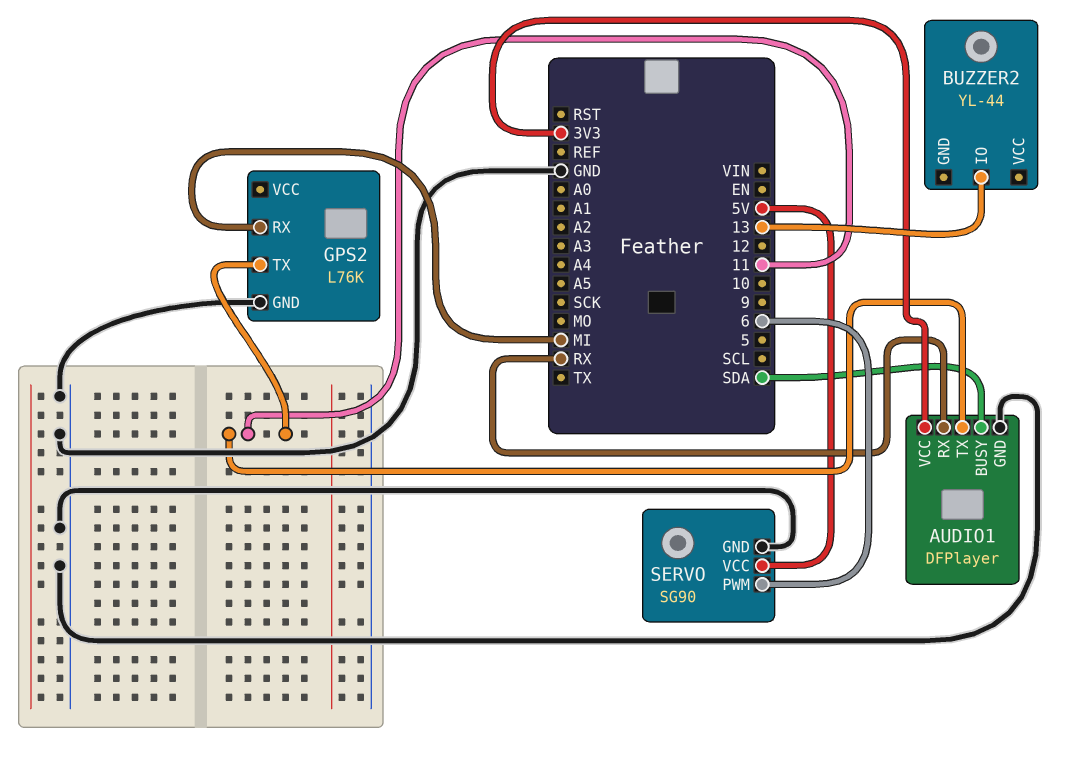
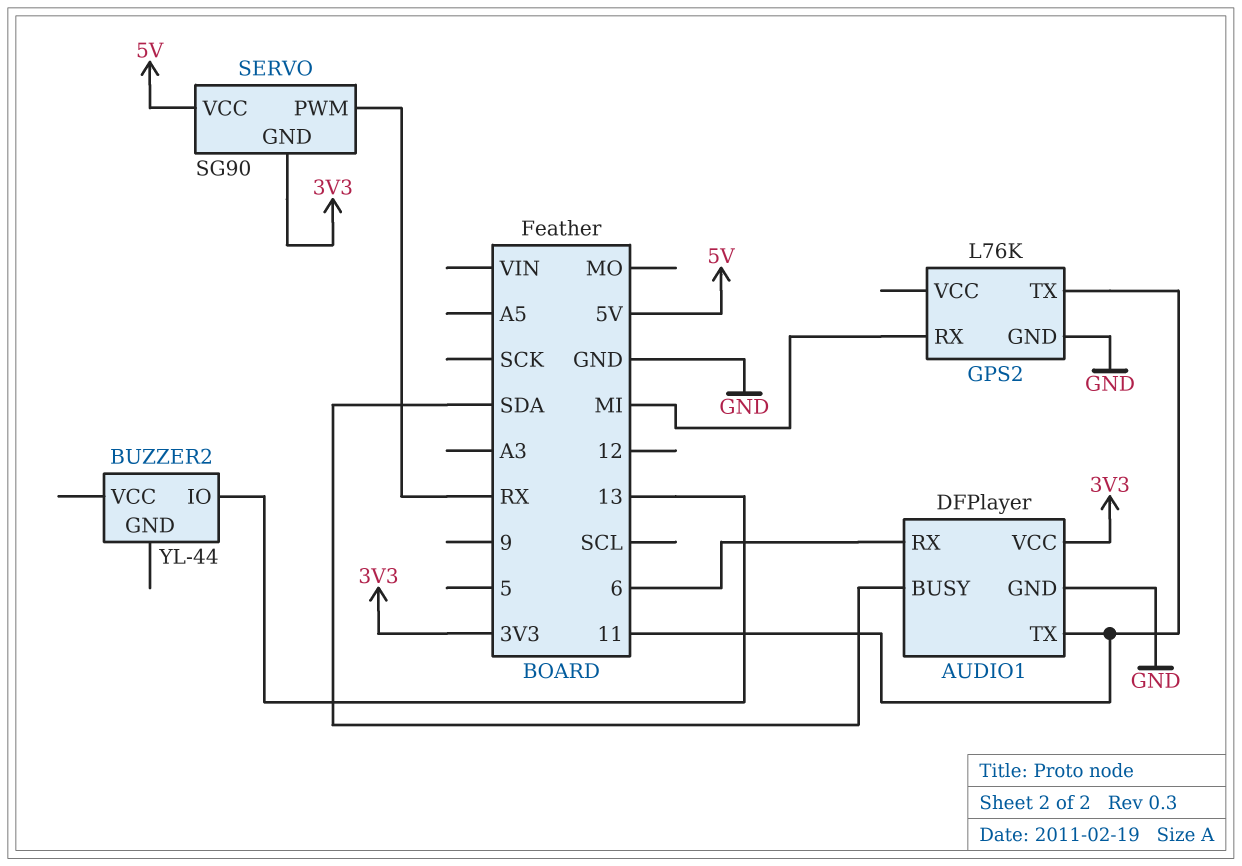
AUDIO1 pin RX: RX -> 6
SERVO pin GND: GND -> 3V3
SERVO pin PWM: 6 -> RX

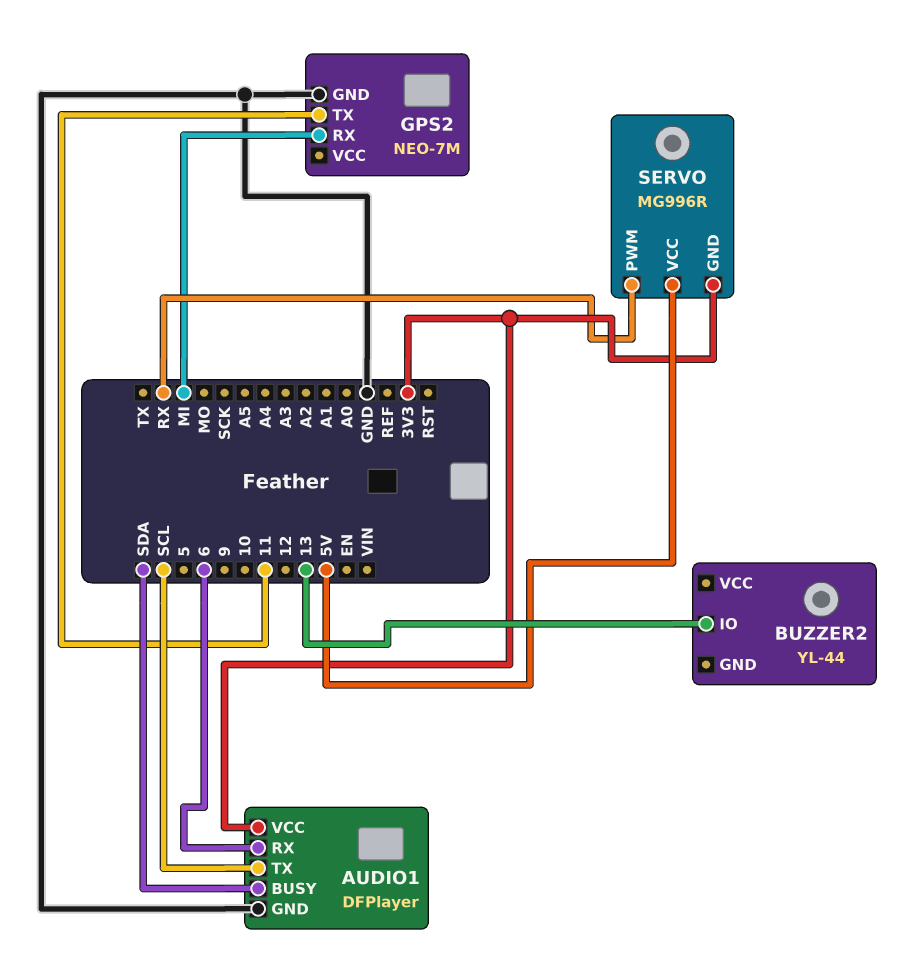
AUDIO1 pin TX: 11 -> SCL
GPS2: L76K -> NEO-7M
SERVO: SG90 -> MG996R

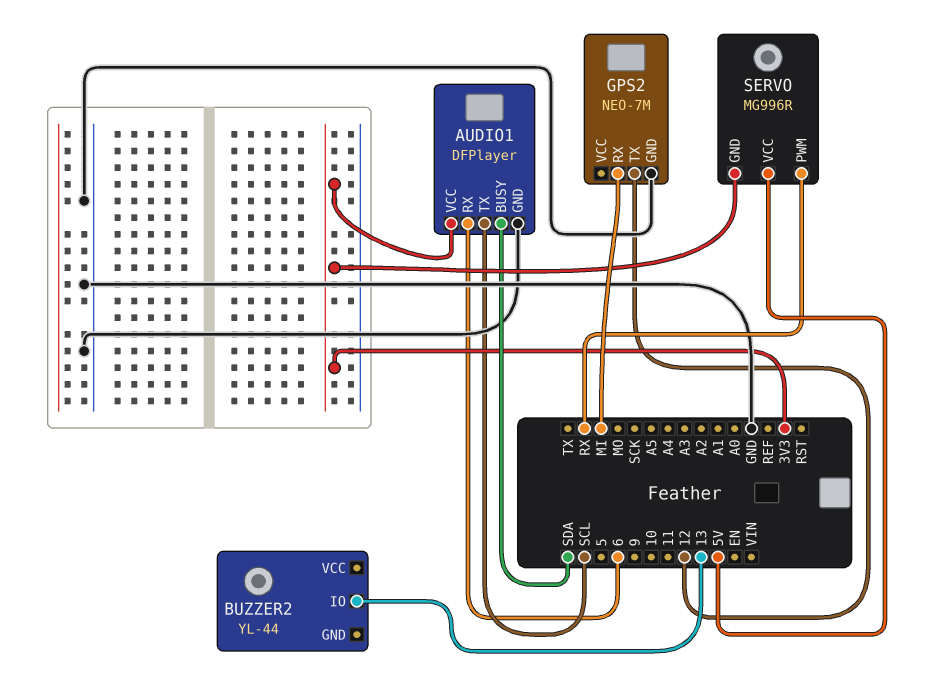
GPS2 pin TX: 11 -> 12

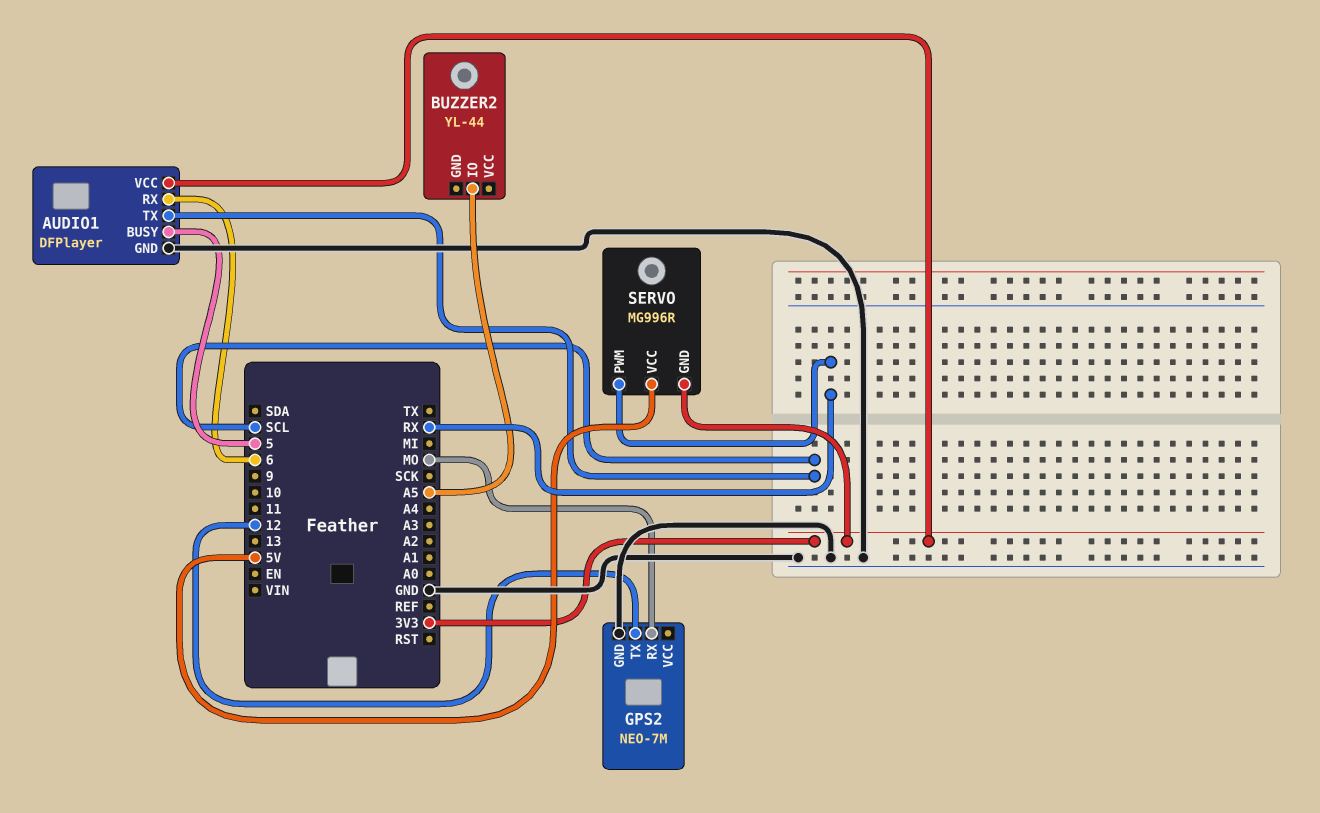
AUDIO1 pin BUSY: SDA -> 5
BUZZER2 pin IO: 13 -> A5
GPS2 pin RX: MI -> MO

